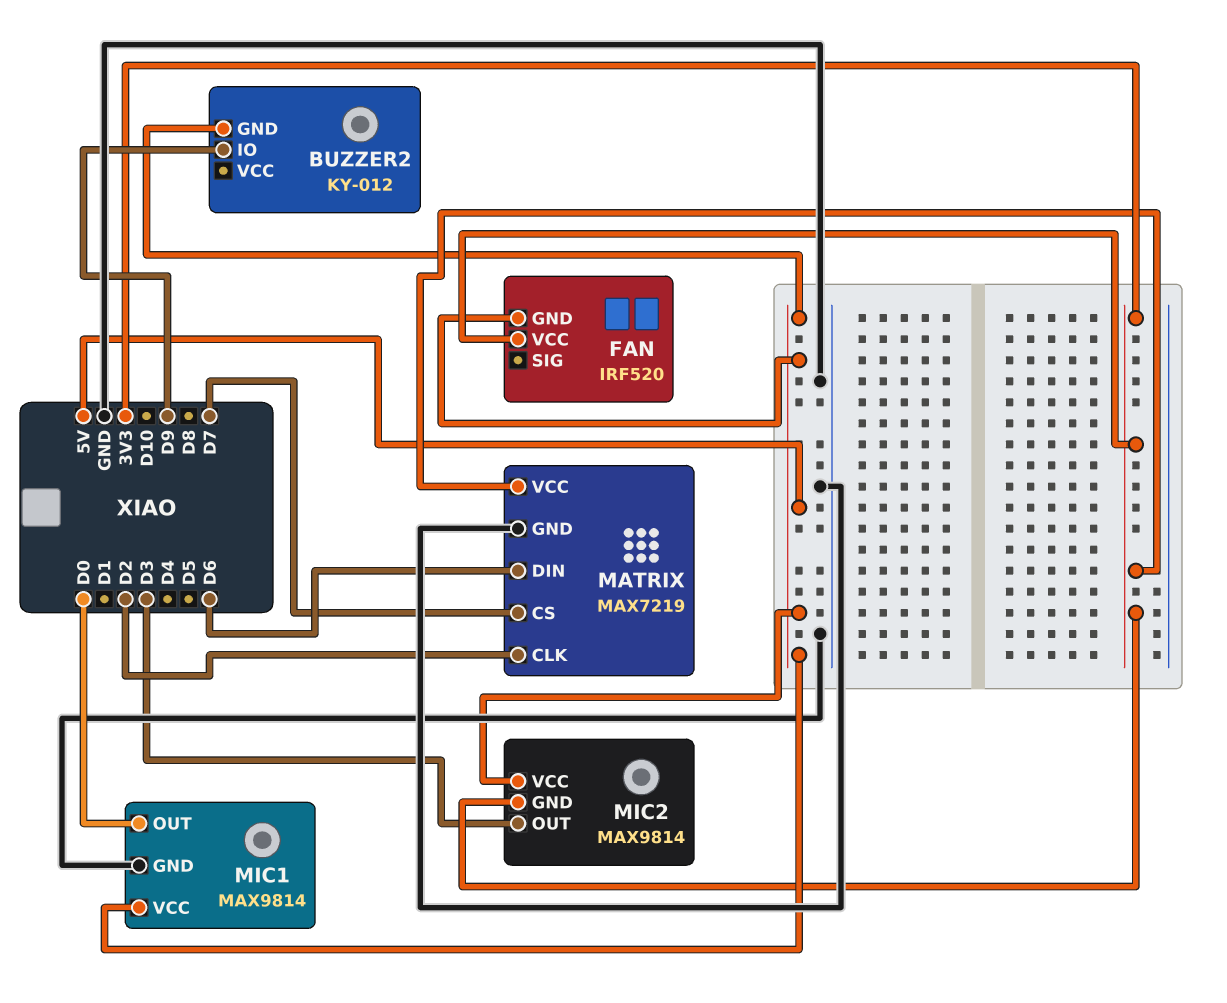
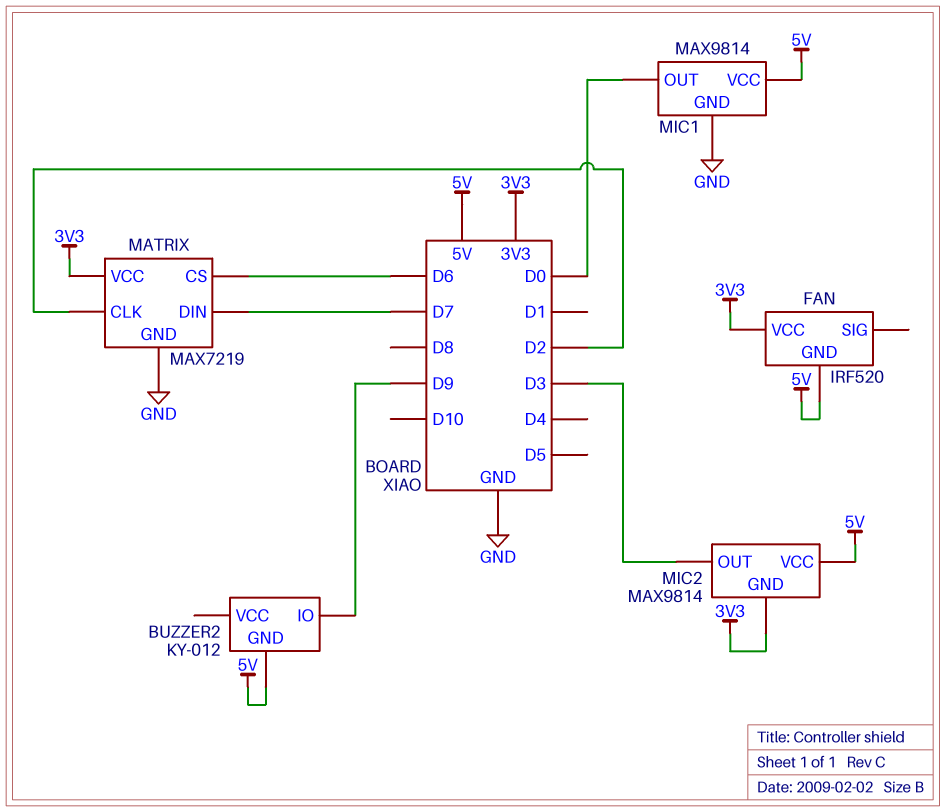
MATRIX pin CS: D7 -> D6
MATRIX pin DIN: D6 -> D7

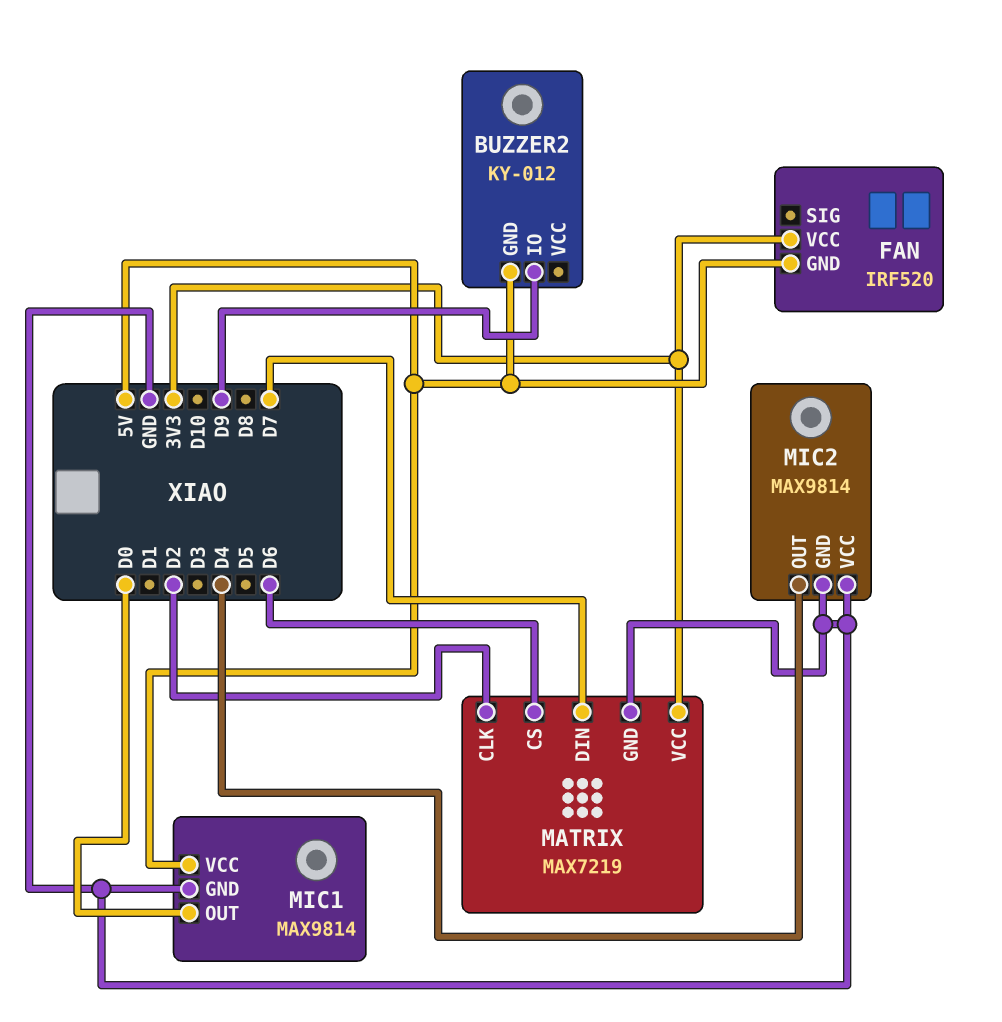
MIC2 pin GND: 3V3 -> GND
MIC2 pin OUT: D3 -> D4
MIC2 pin VCC: 5V -> GND

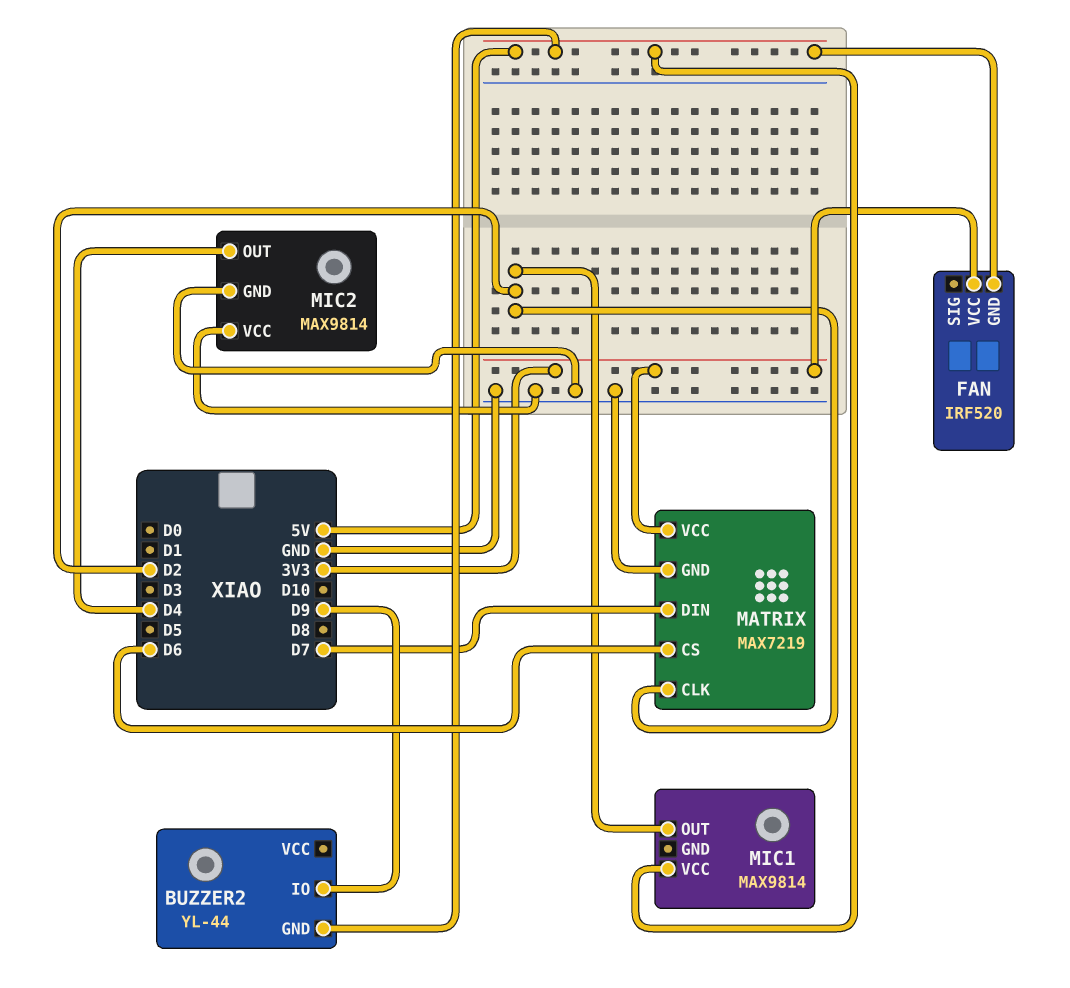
BUZZER2: KY-012 -> YL-44
MIC1 pin GND: GND -> none
MIC1 pin OUT: D0 -> D2

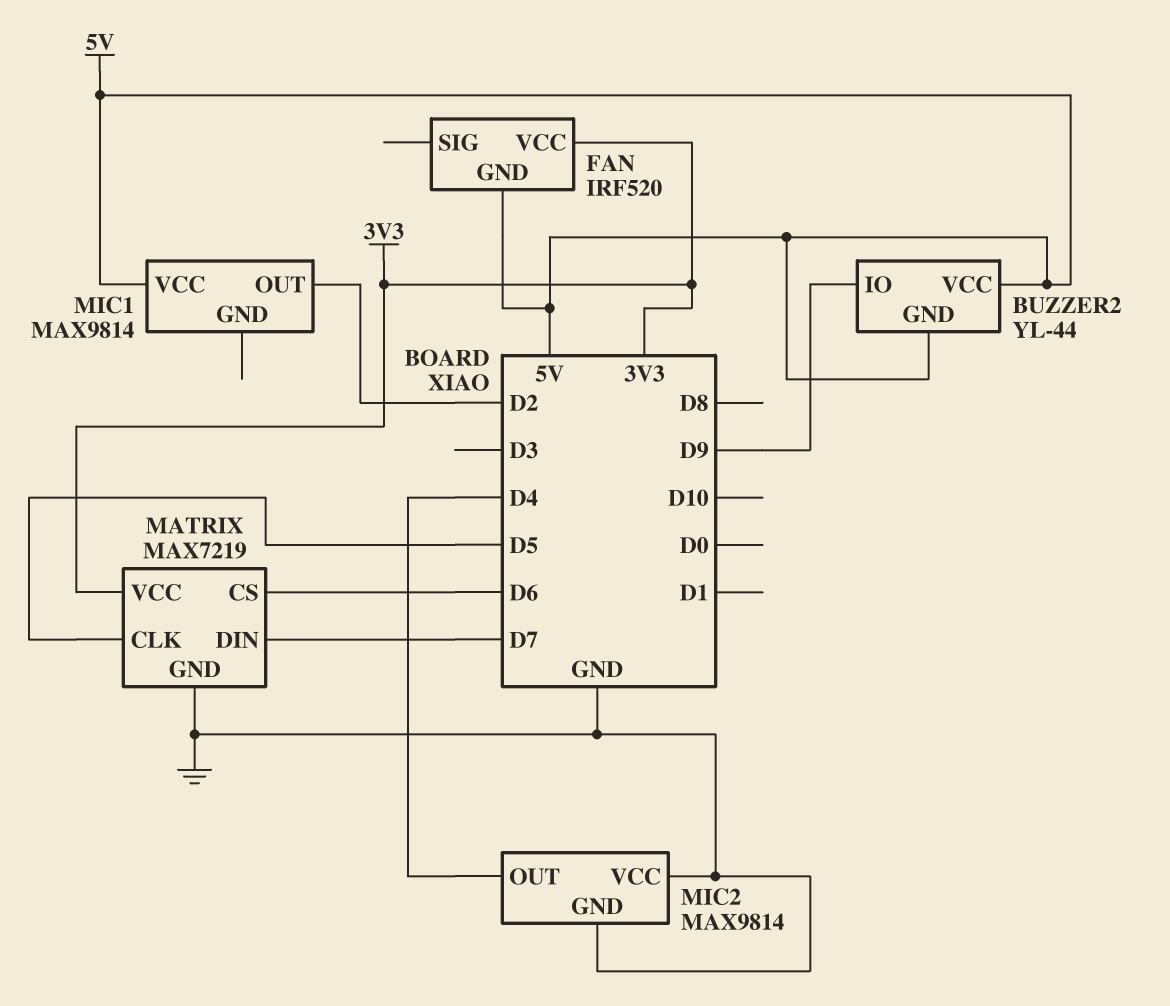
BUZZER2 pin VCC: none -> 5V
MATRIX pin CLK: D2 -> D5

